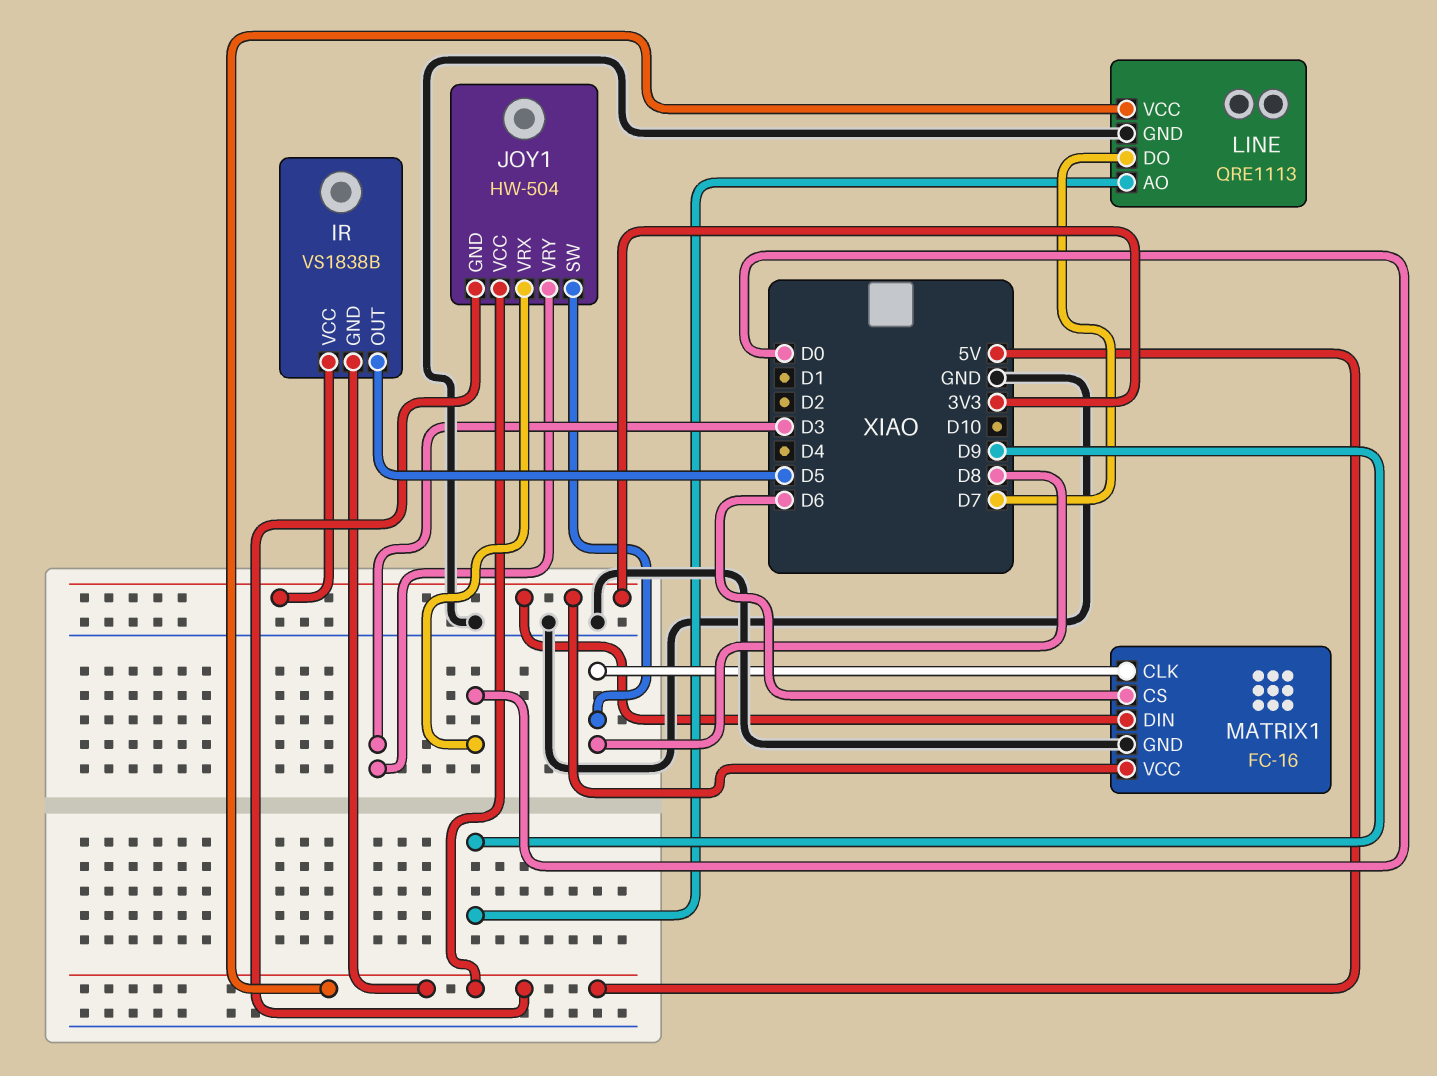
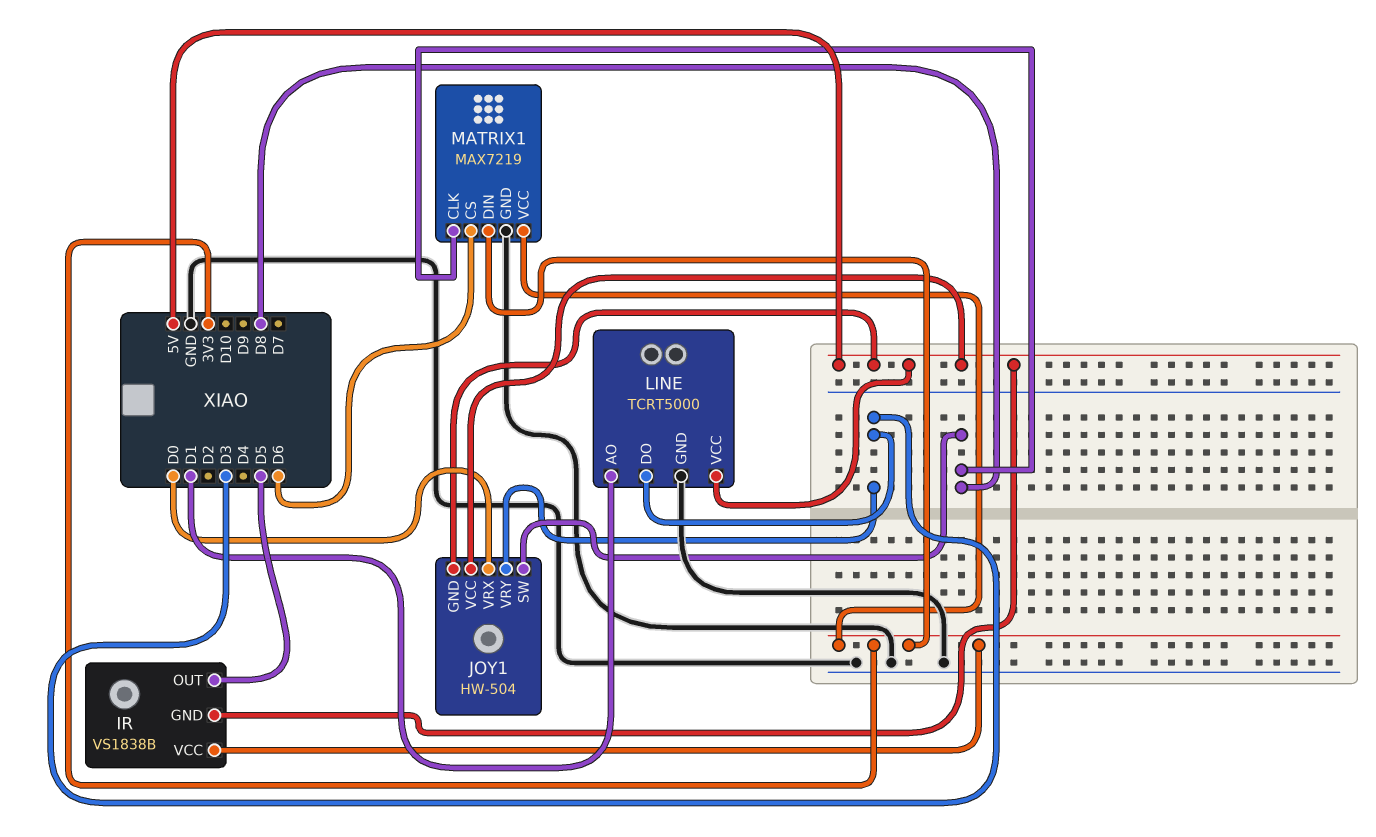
LINE: QRE1113 -> TCRT5000
LINE pin AO: D9 -> D1
LINE pin DO: D7 -> D3
MATRIX1: FC-16 -> MAX7219

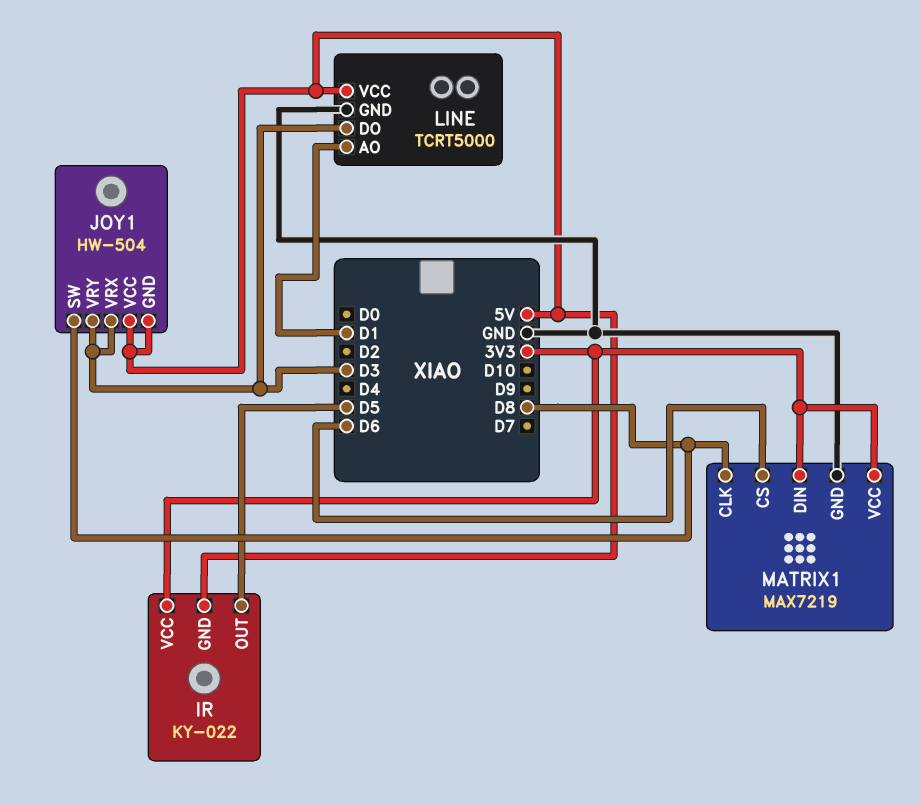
IR: VS1838B -> KY-022
JOY1 pin VRX: D0 -> D3

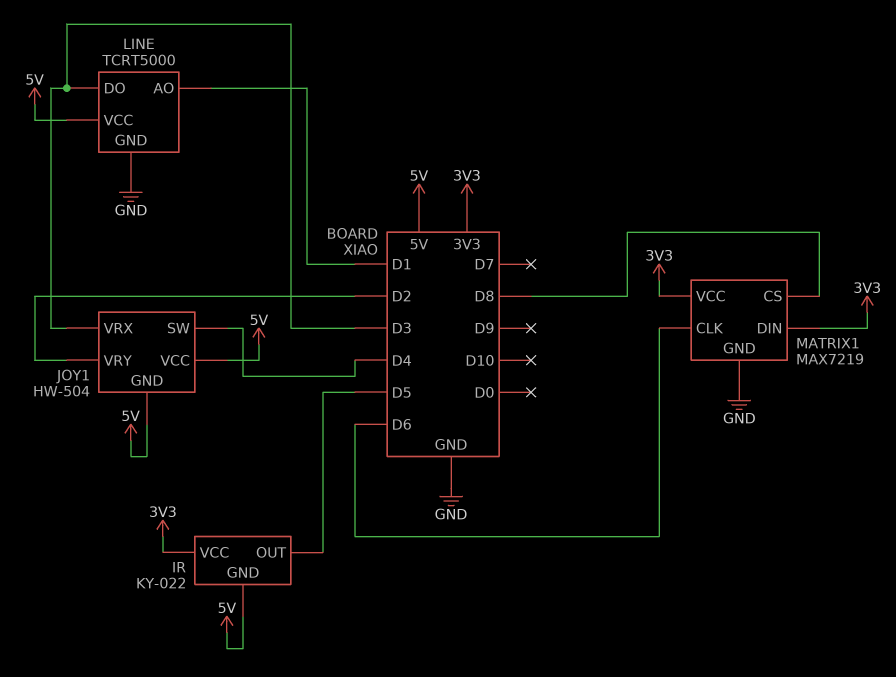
JOY1 pin SW: D8 -> D4
JOY1 pin VRY: D3 -> D2
MATRIX1 pin CLK: D8 -> D6
MATRIX1 pin CS: D6 -> D8

